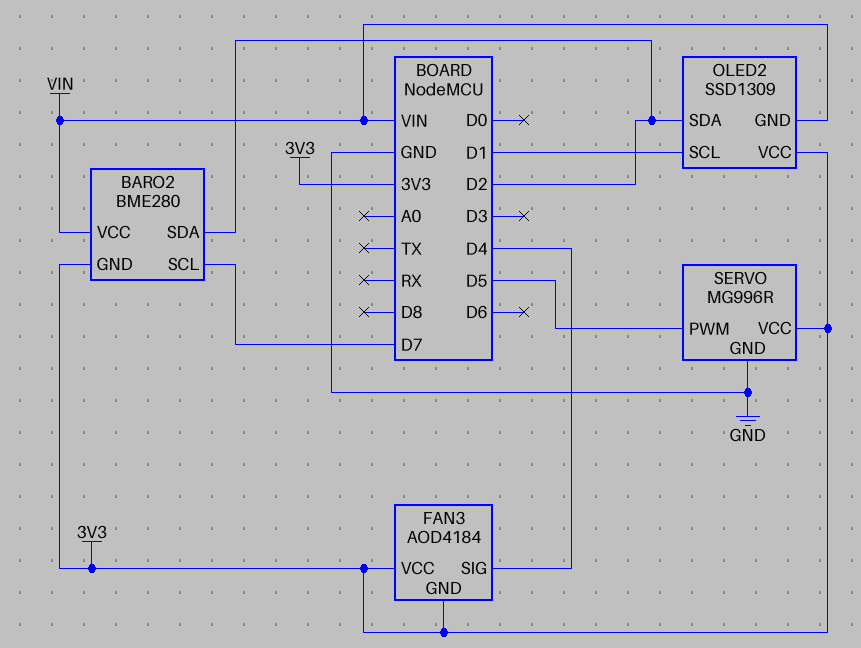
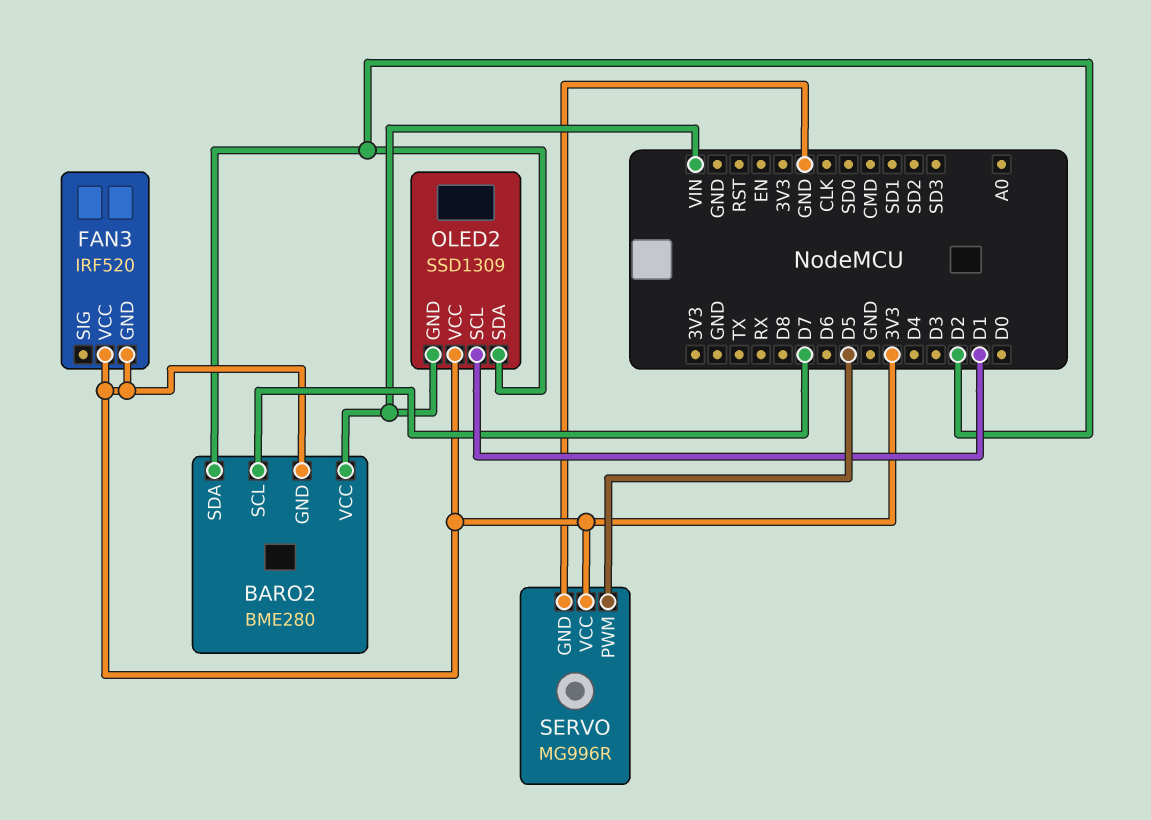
FAN3: AOD4184 -> IRF520
FAN3 pin SIG: D4 -> none

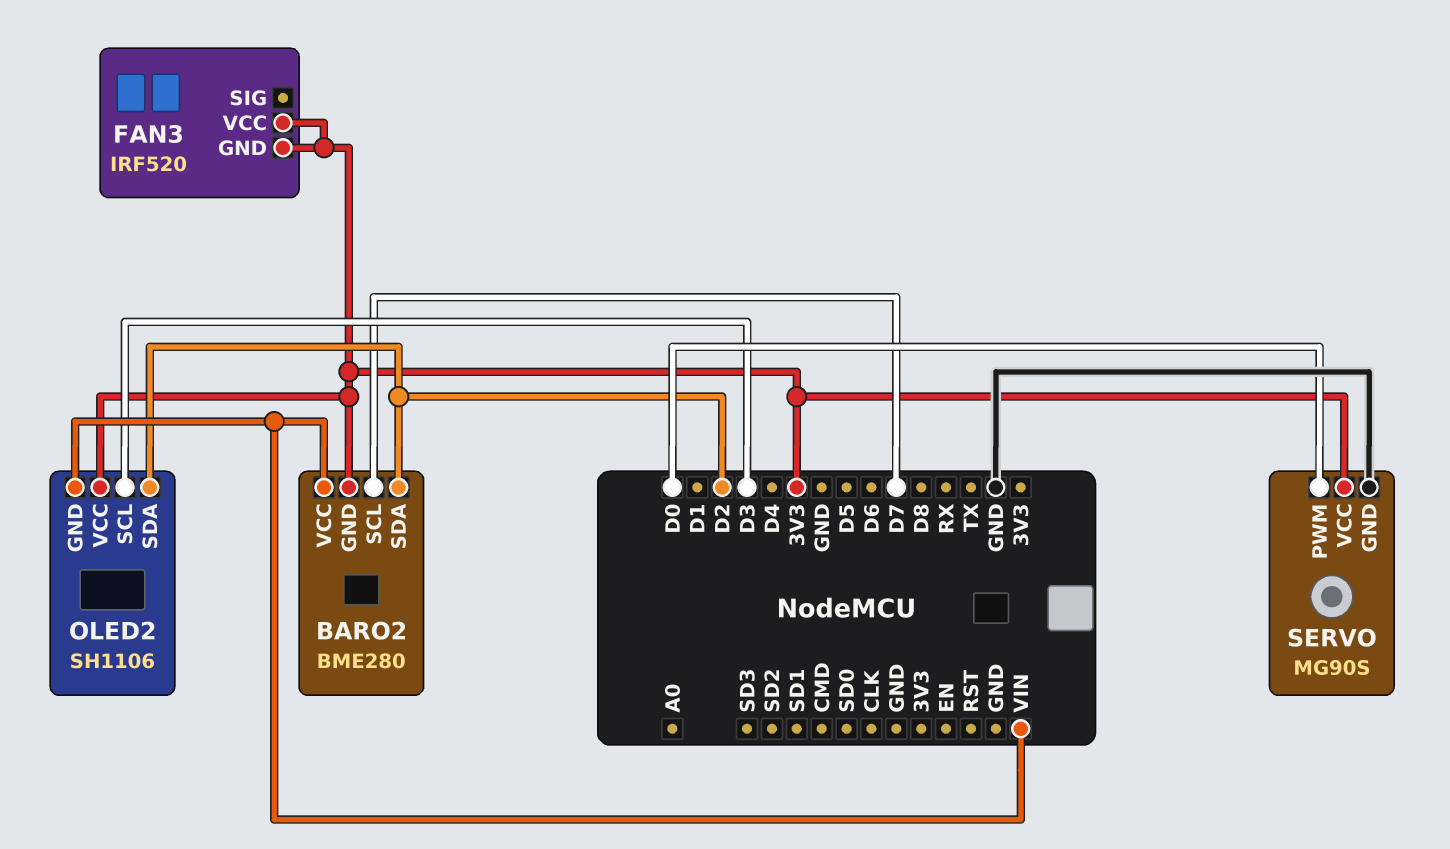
OLED2: SSD1309 -> SH1106
OLED2 pin SCL: D1 -> D3
SERVO: MG996R -> MG90S
SERVO pin PWM: D5 -> D0

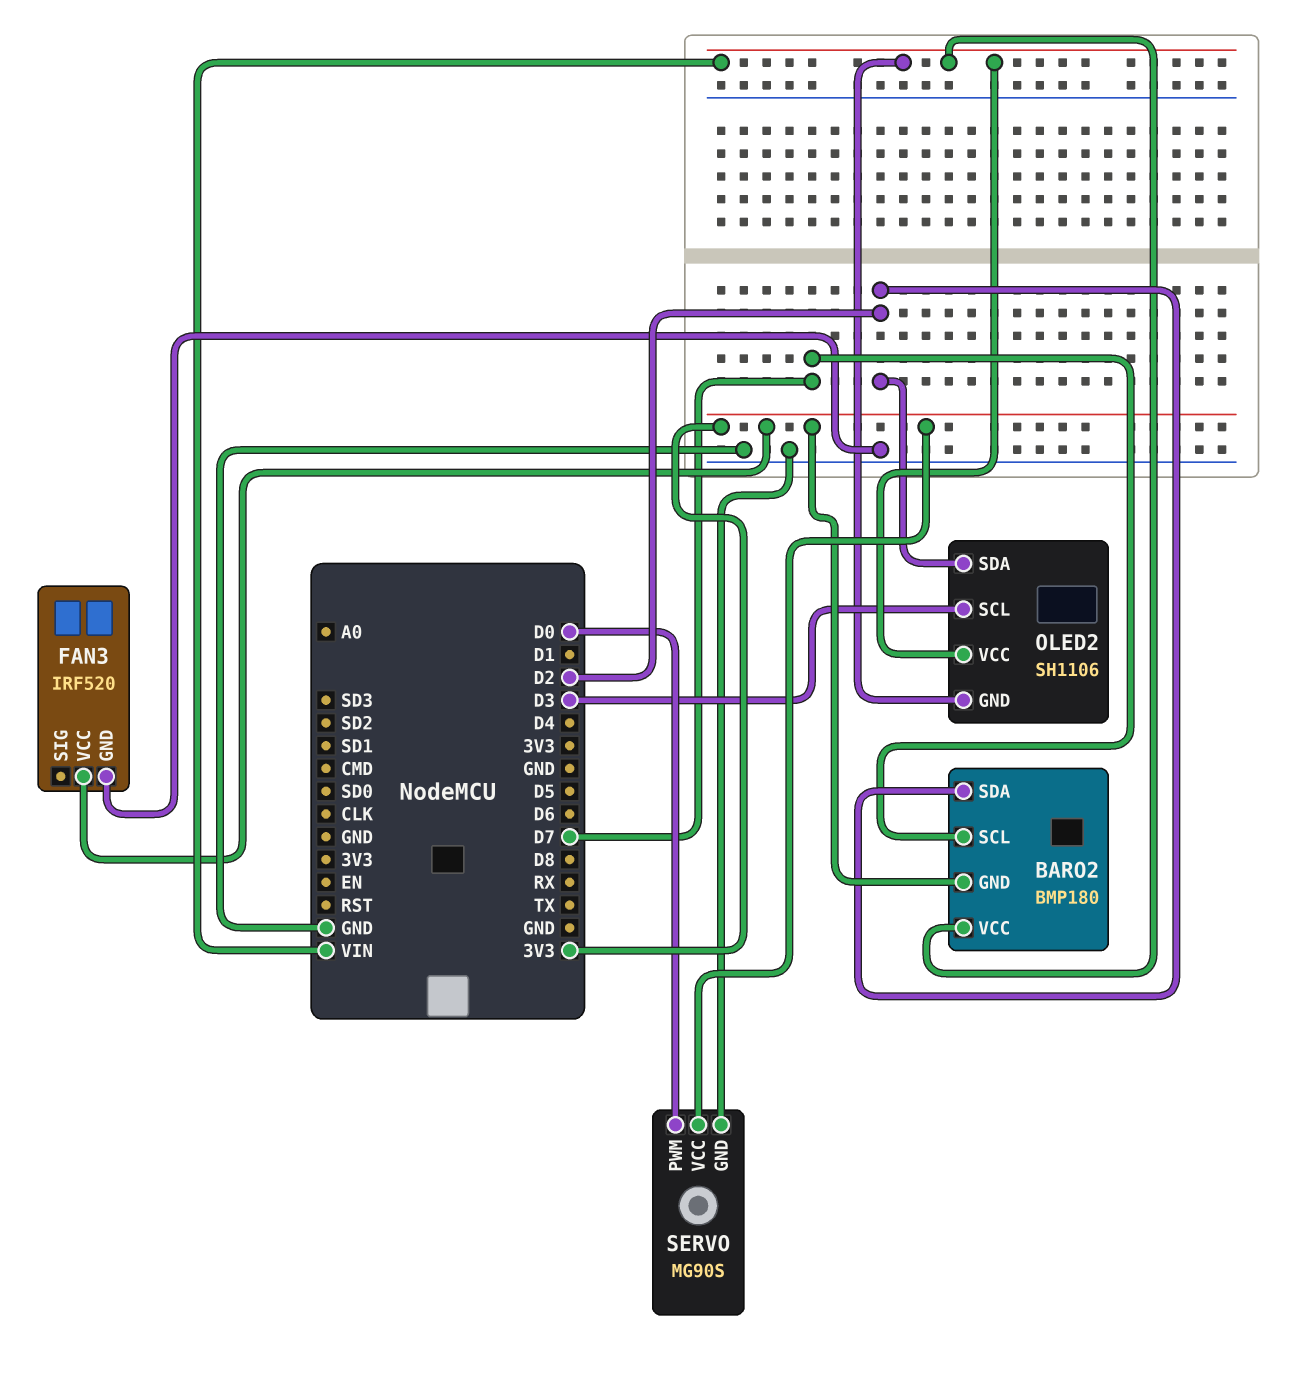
BARO2: BME280 -> BMP180
FAN3 pin GND: 3V3 -> GND
OLED2 pin VCC: 3V3 -> VIN

